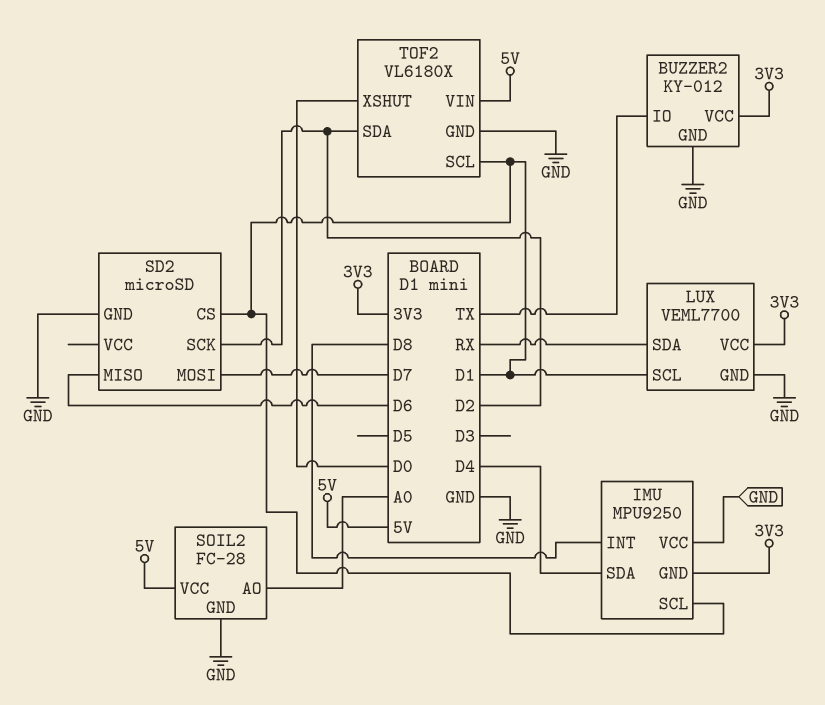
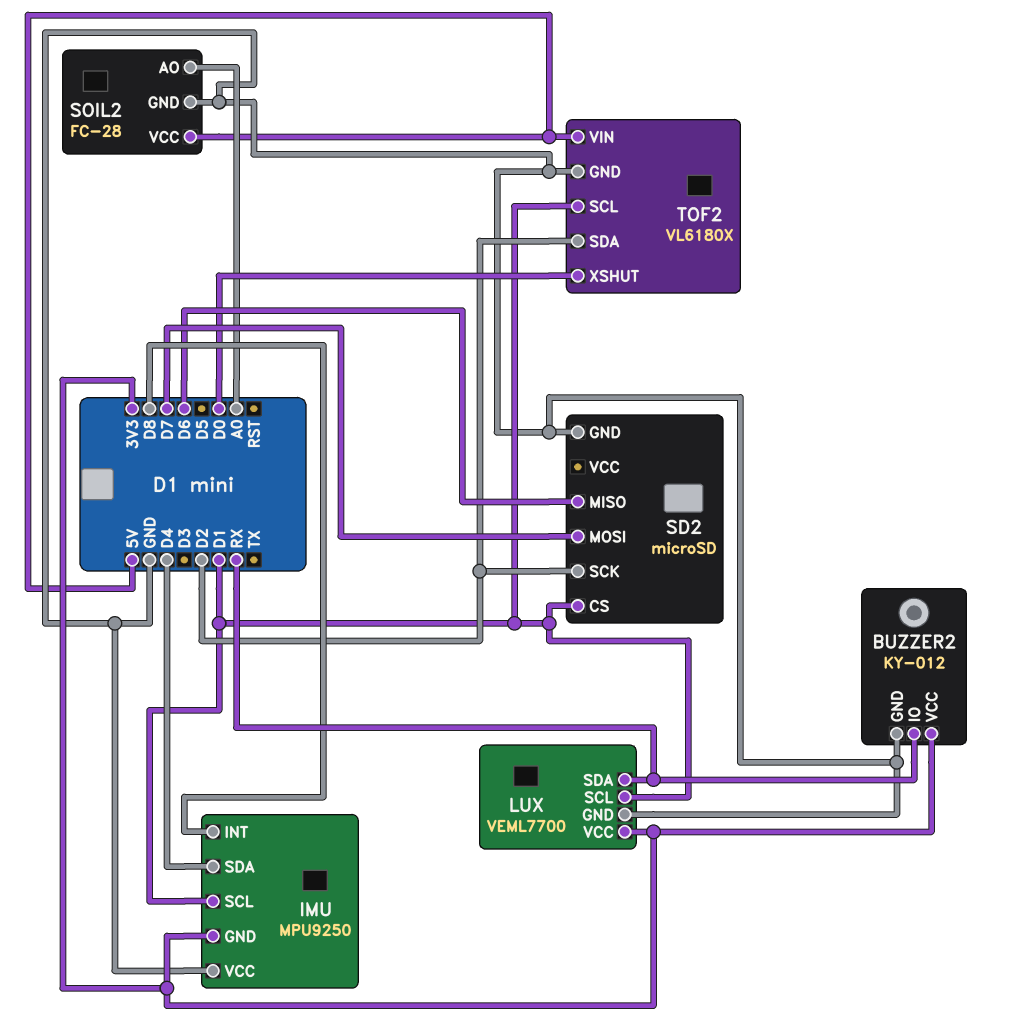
BUZZER2 pin IO: TX -> RX

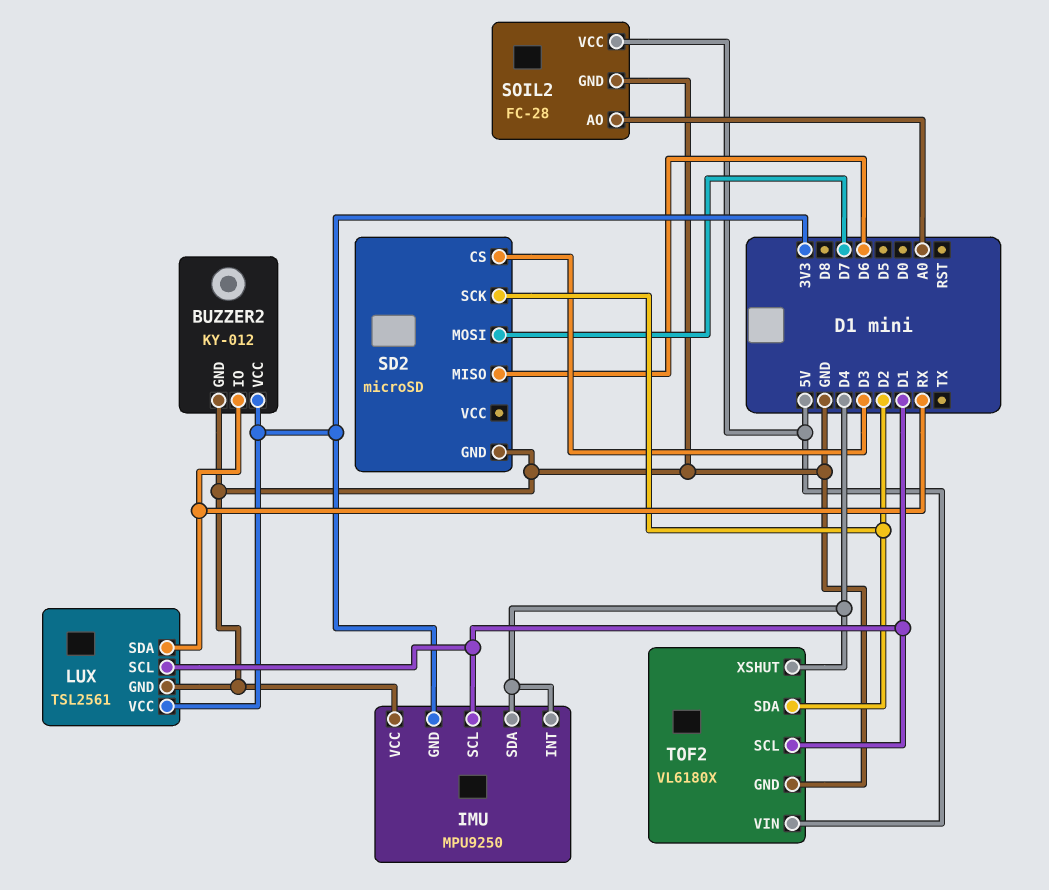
IMU pin INT: D8 -> D4
LUX: VEML7700 -> TSL2561
SD2 pin CS: D1 -> D3
TOF2 pin XSHUT: D0 -> D4

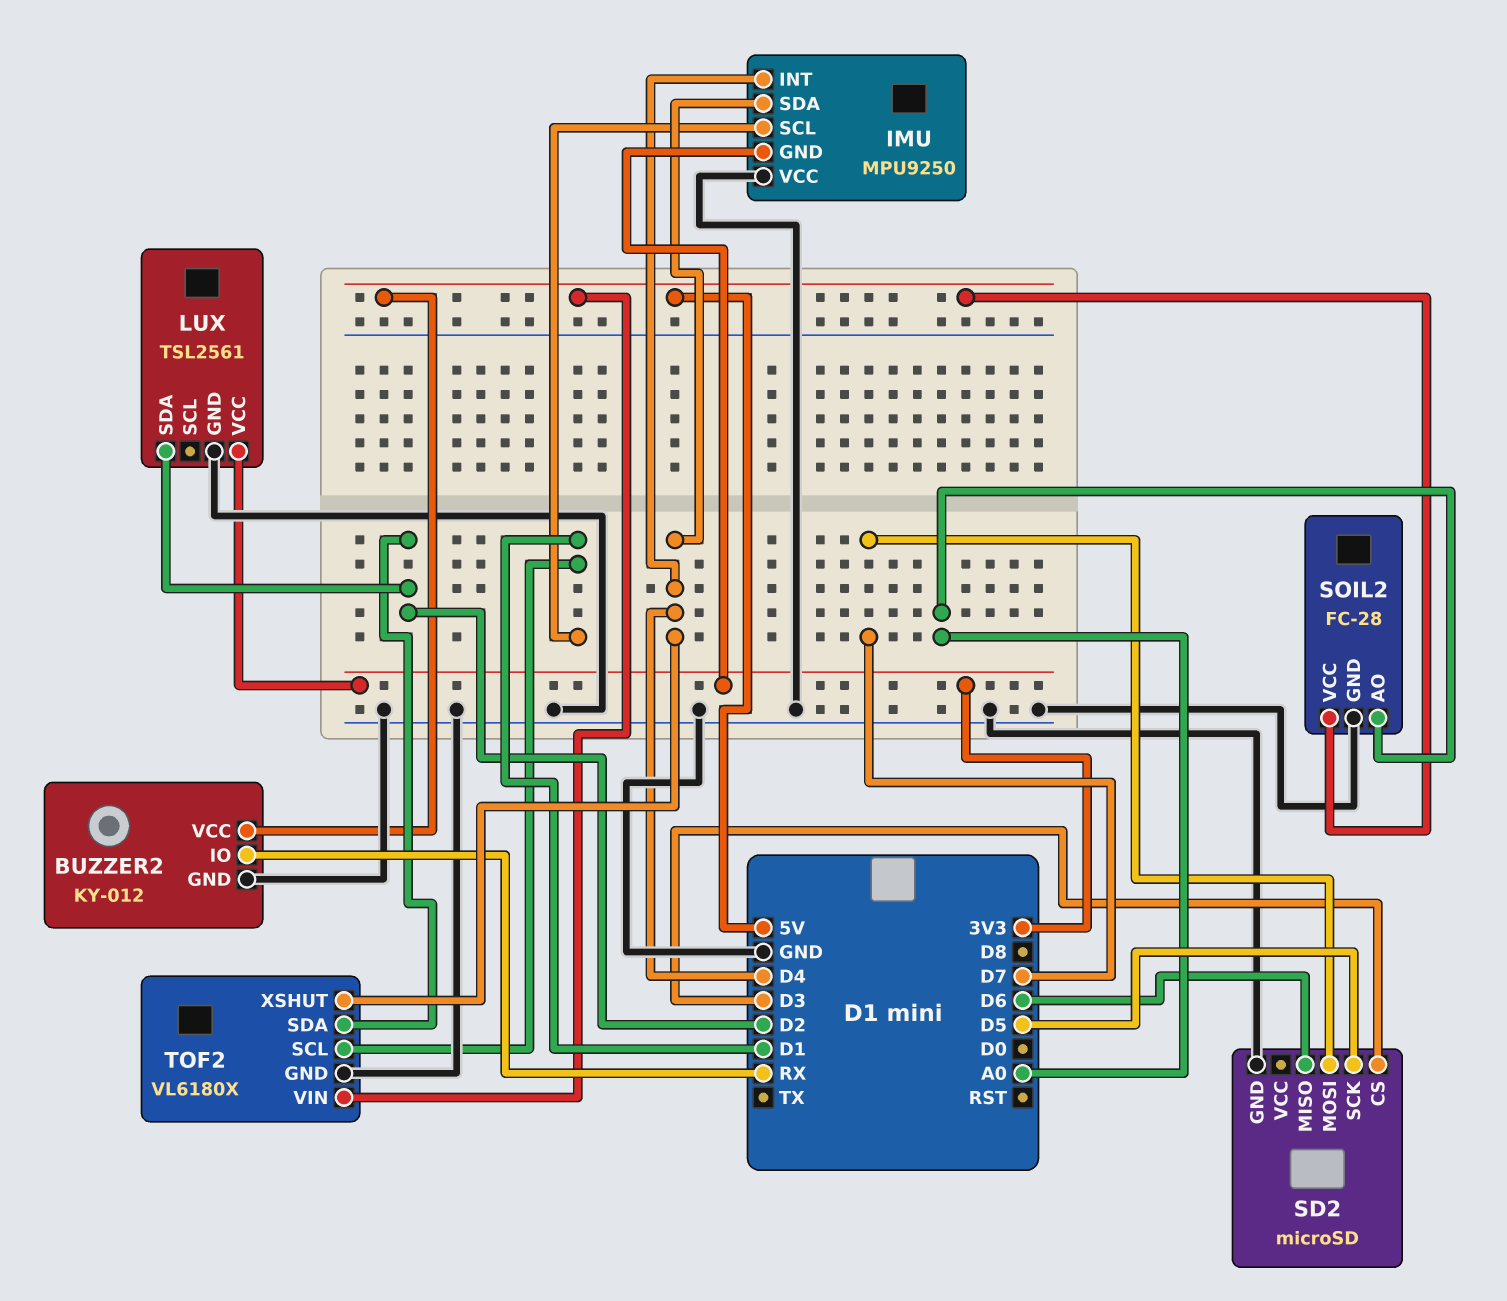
BUZZER2 pin VCC: 3V3 -> 5V
LUX pin SCL: D1 -> none
LUX pin SDA: RX -> D2
SD2 pin SCK: D2 -> D5

